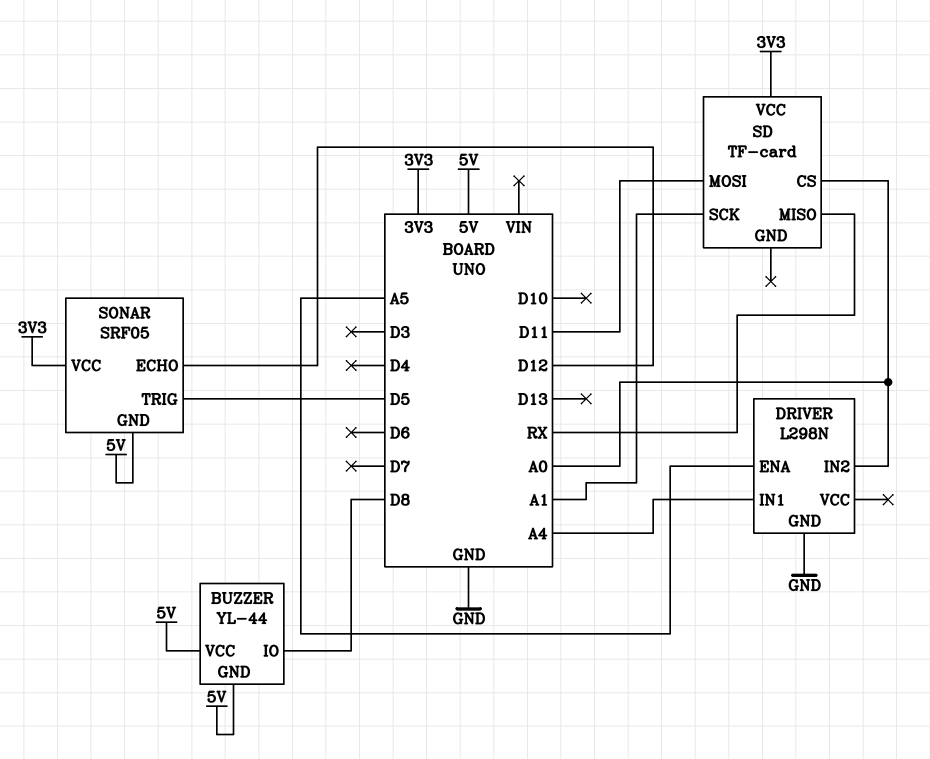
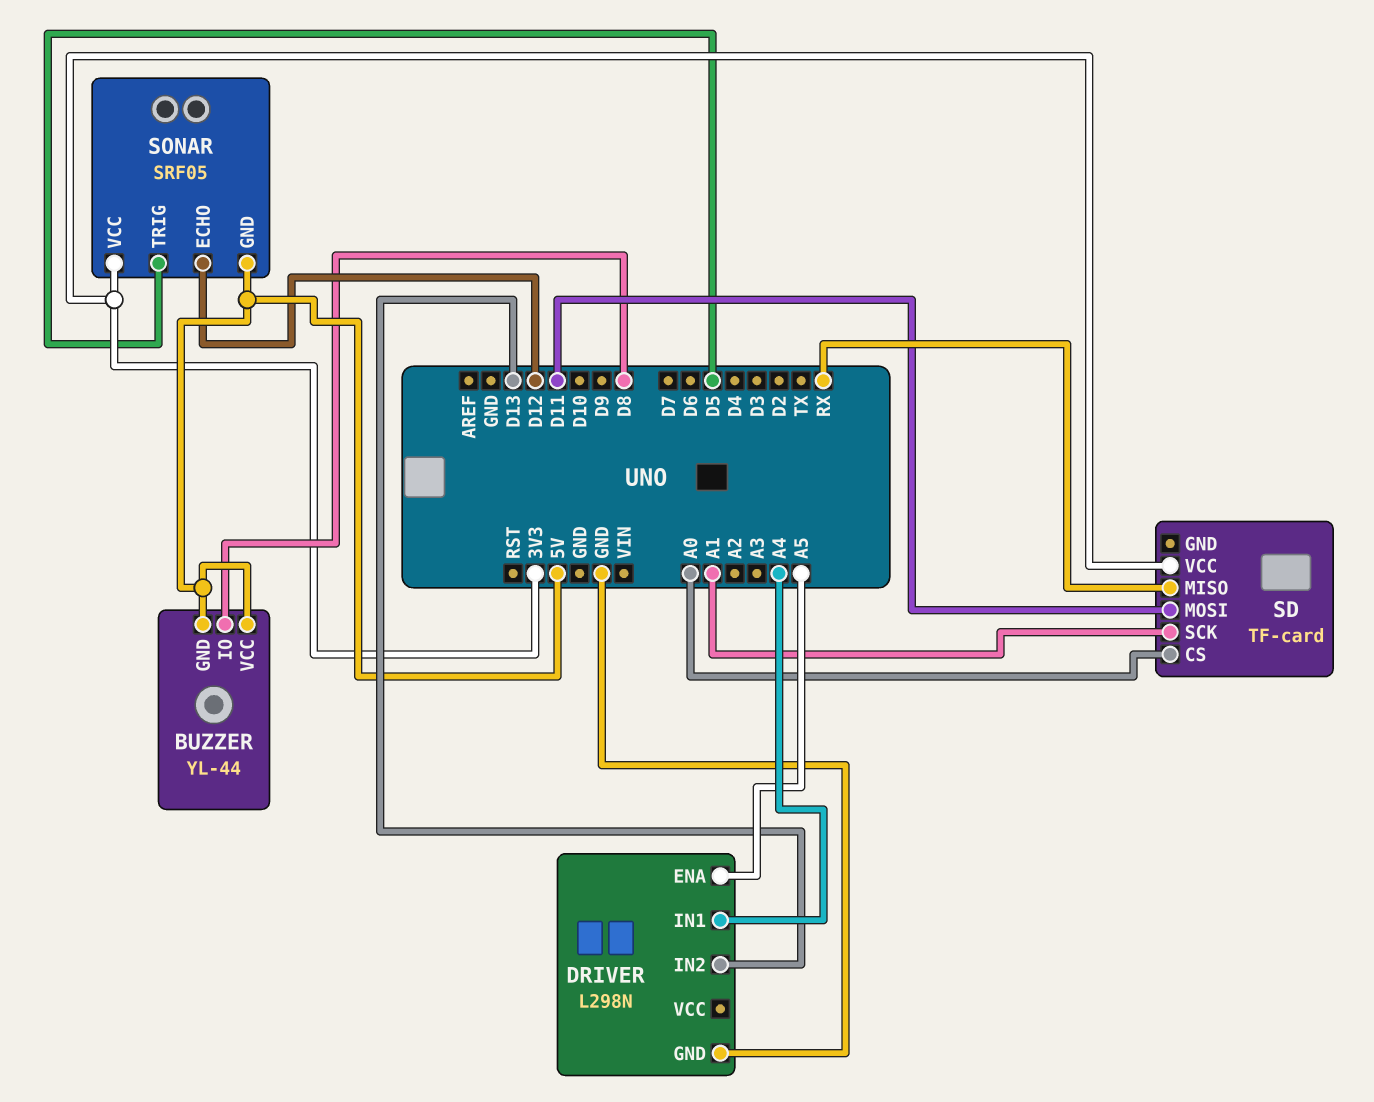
DRIVER pin IN2: A0 -> D13

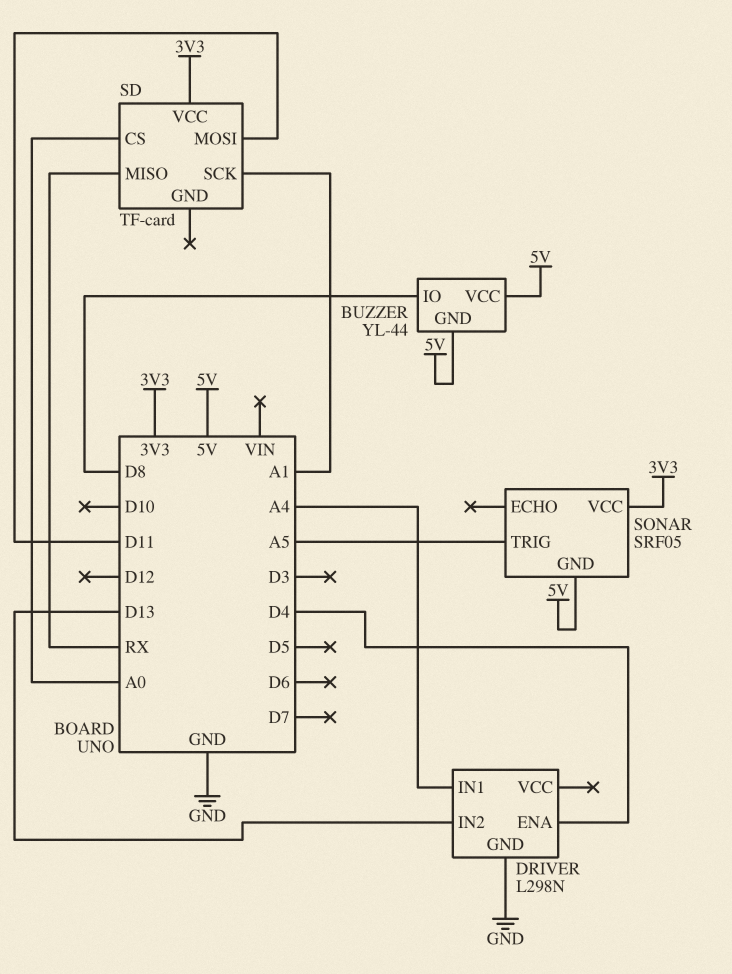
DRIVER pin ENA: A5 -> D4
SONAR pin ECHO: D12 -> none
SONAR pin TRIG: D5 -> A5

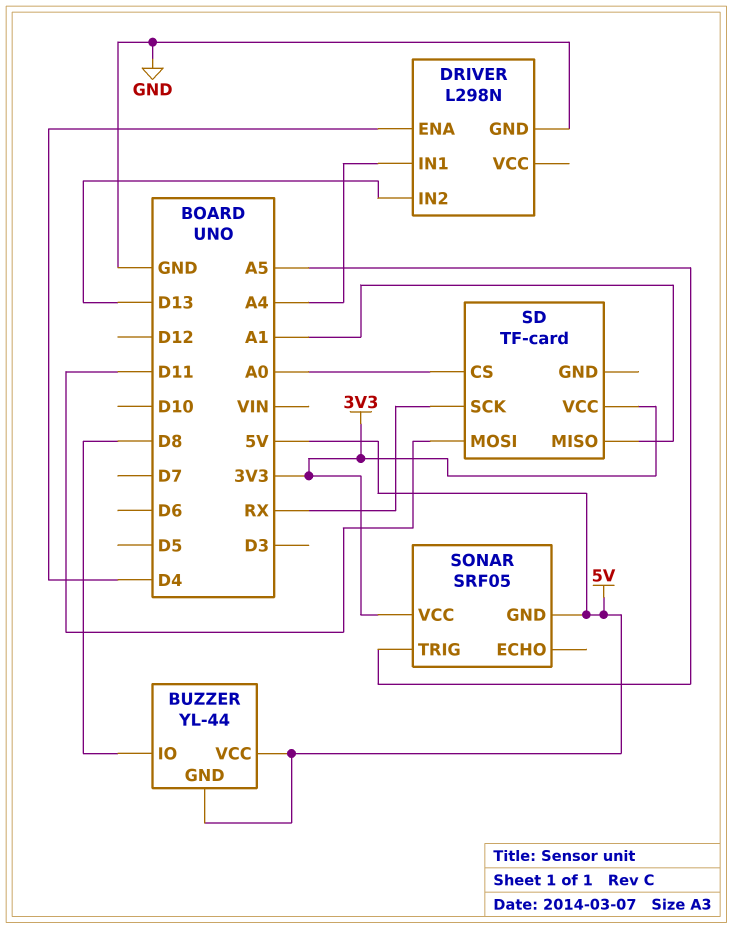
SD pin MISO: RX -> A1
SD pin SCK: A1 -> RX

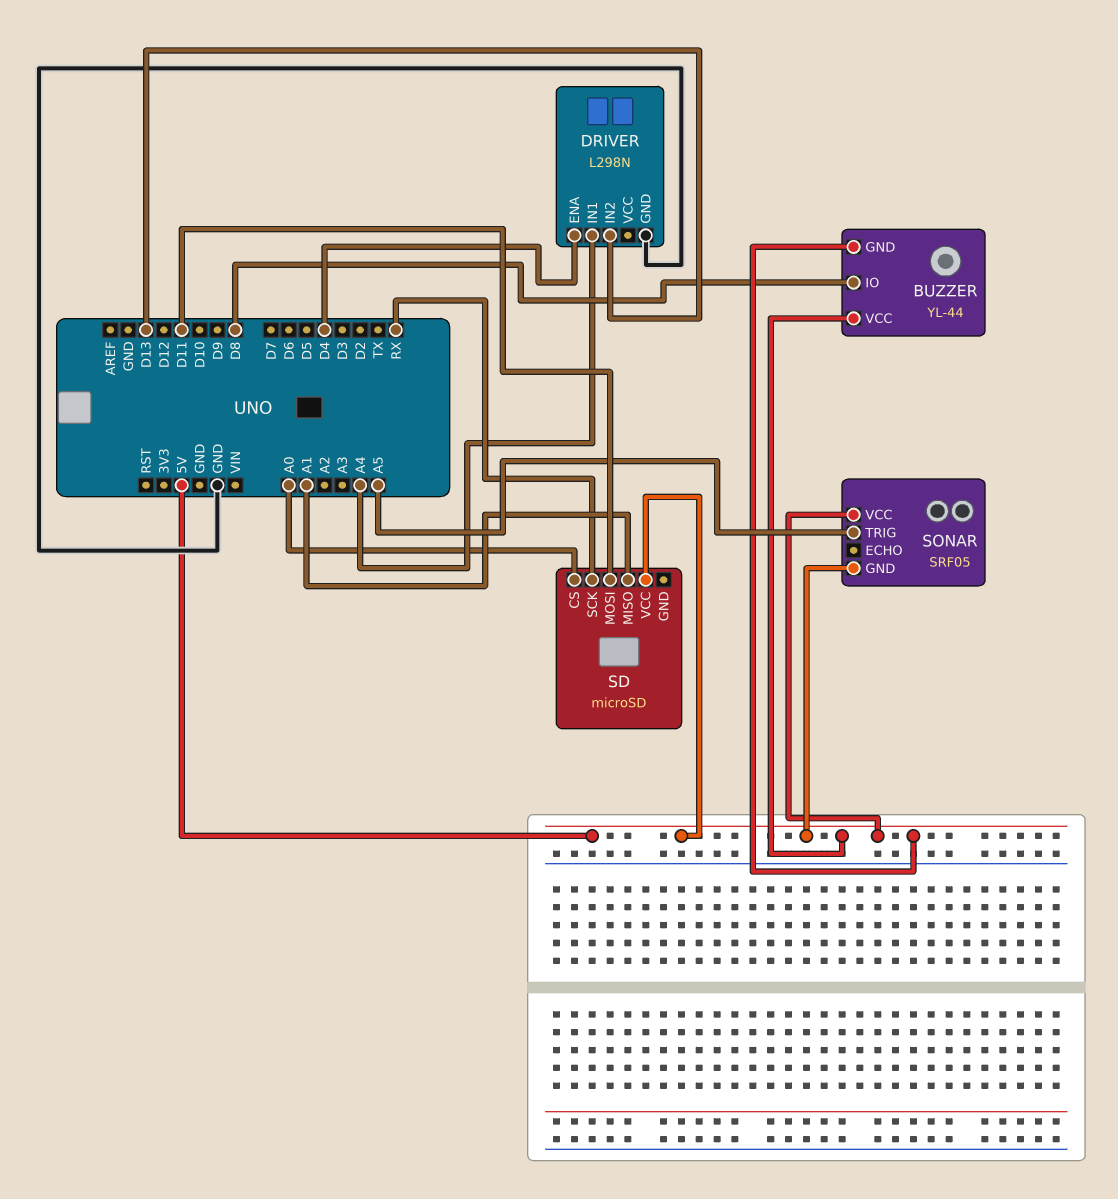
SD: TF-card -> microSD
SD pin VCC: 3V3 -> 5V
SONAR pin VCC: 3V3 -> 5V

